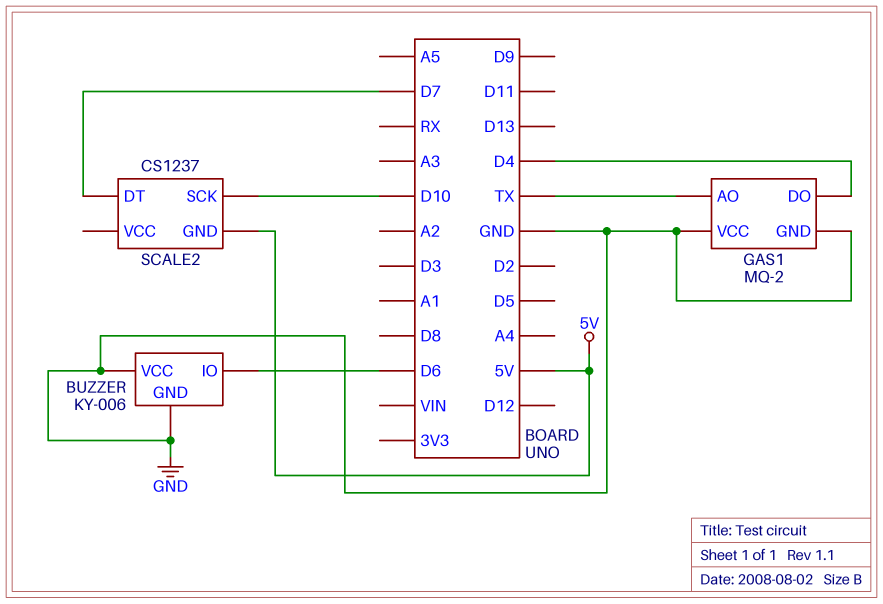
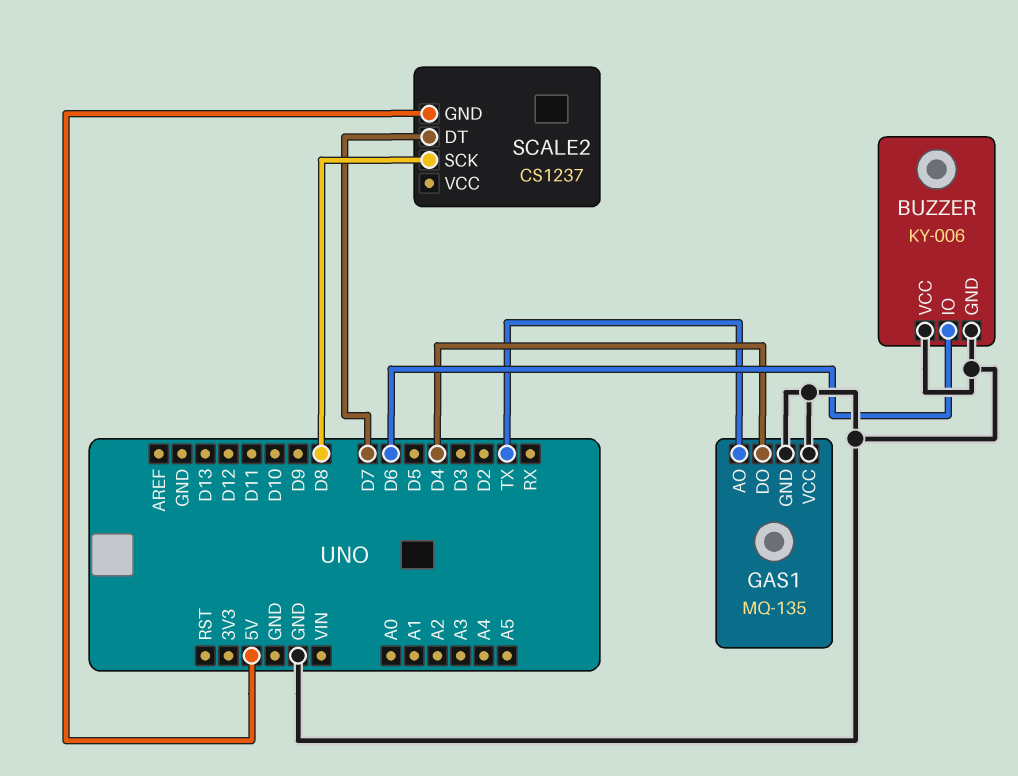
GAS1: MQ-2 -> MQ-135
SCALE2 pin SCK: D10 -> D8

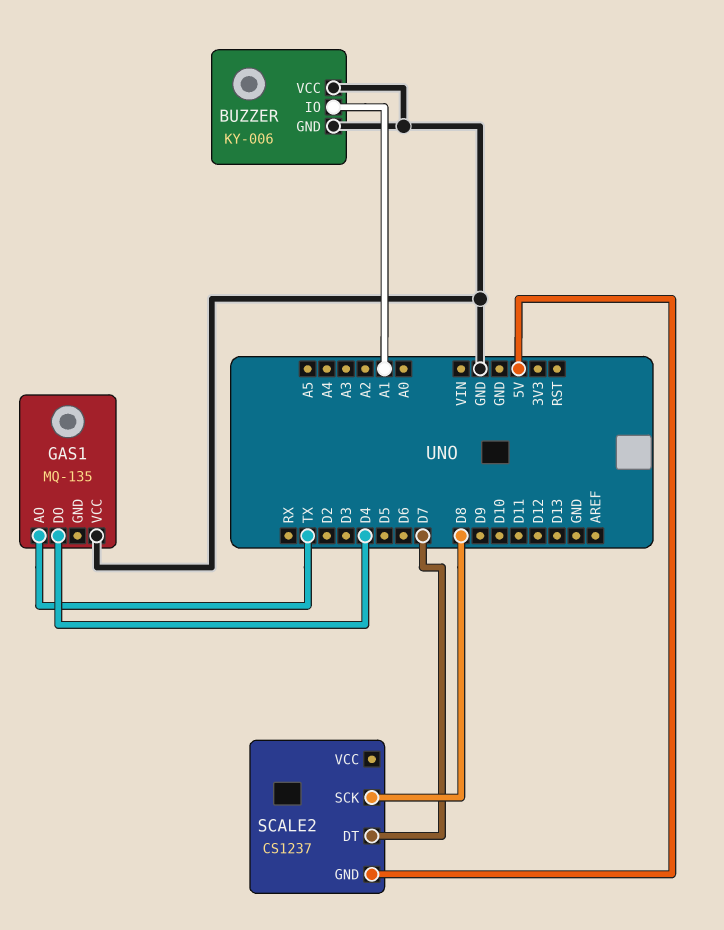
BUZZER pin IO: D6 -> A1
GAS1 pin GND: GND -> none

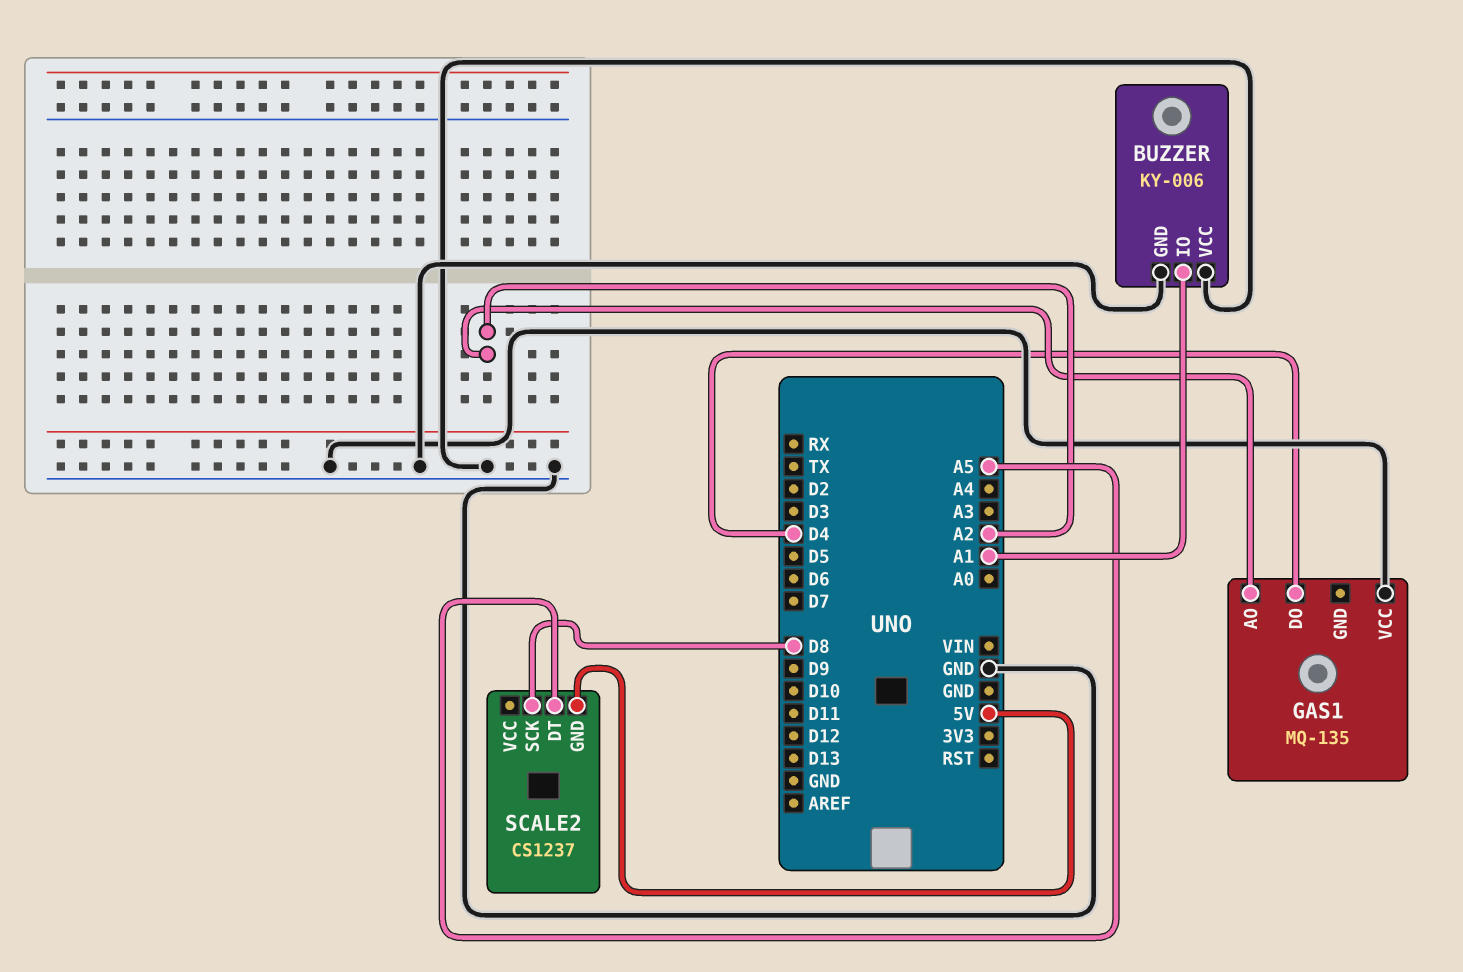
GAS1 pin AO: TX -> A2
SCALE2 pin DT: D7 -> A5

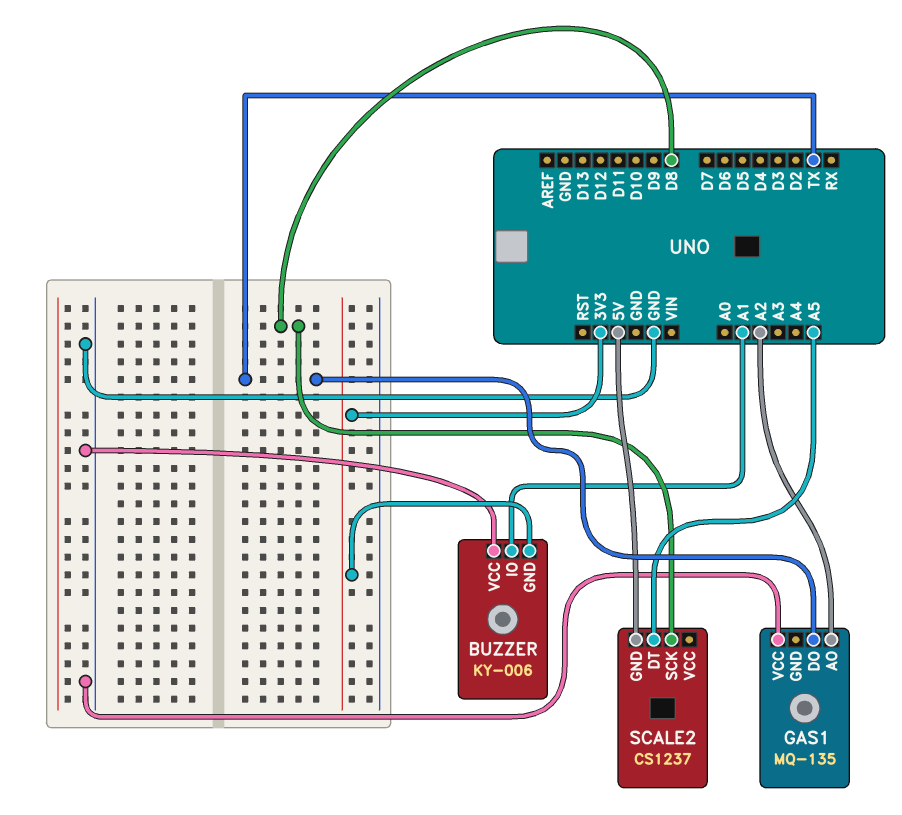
BUZZER pin GND: GND -> 3V3
GAS1 pin DO: D4 -> TX

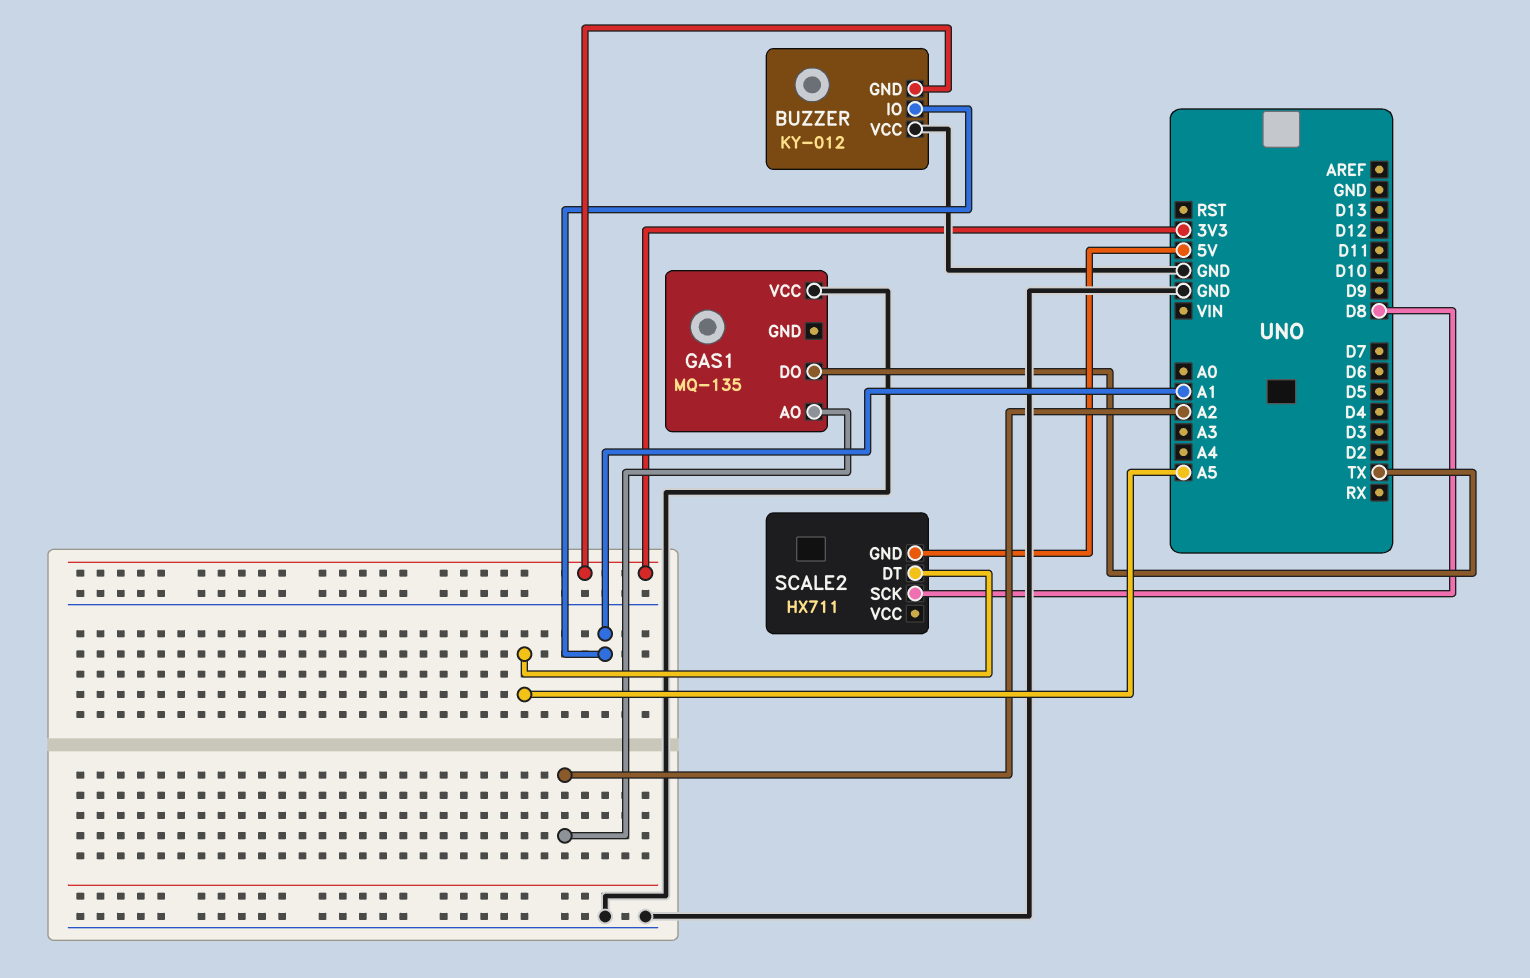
BUZZER: KY-006 -> KY-012
SCALE2: CS1237 -> HX711

